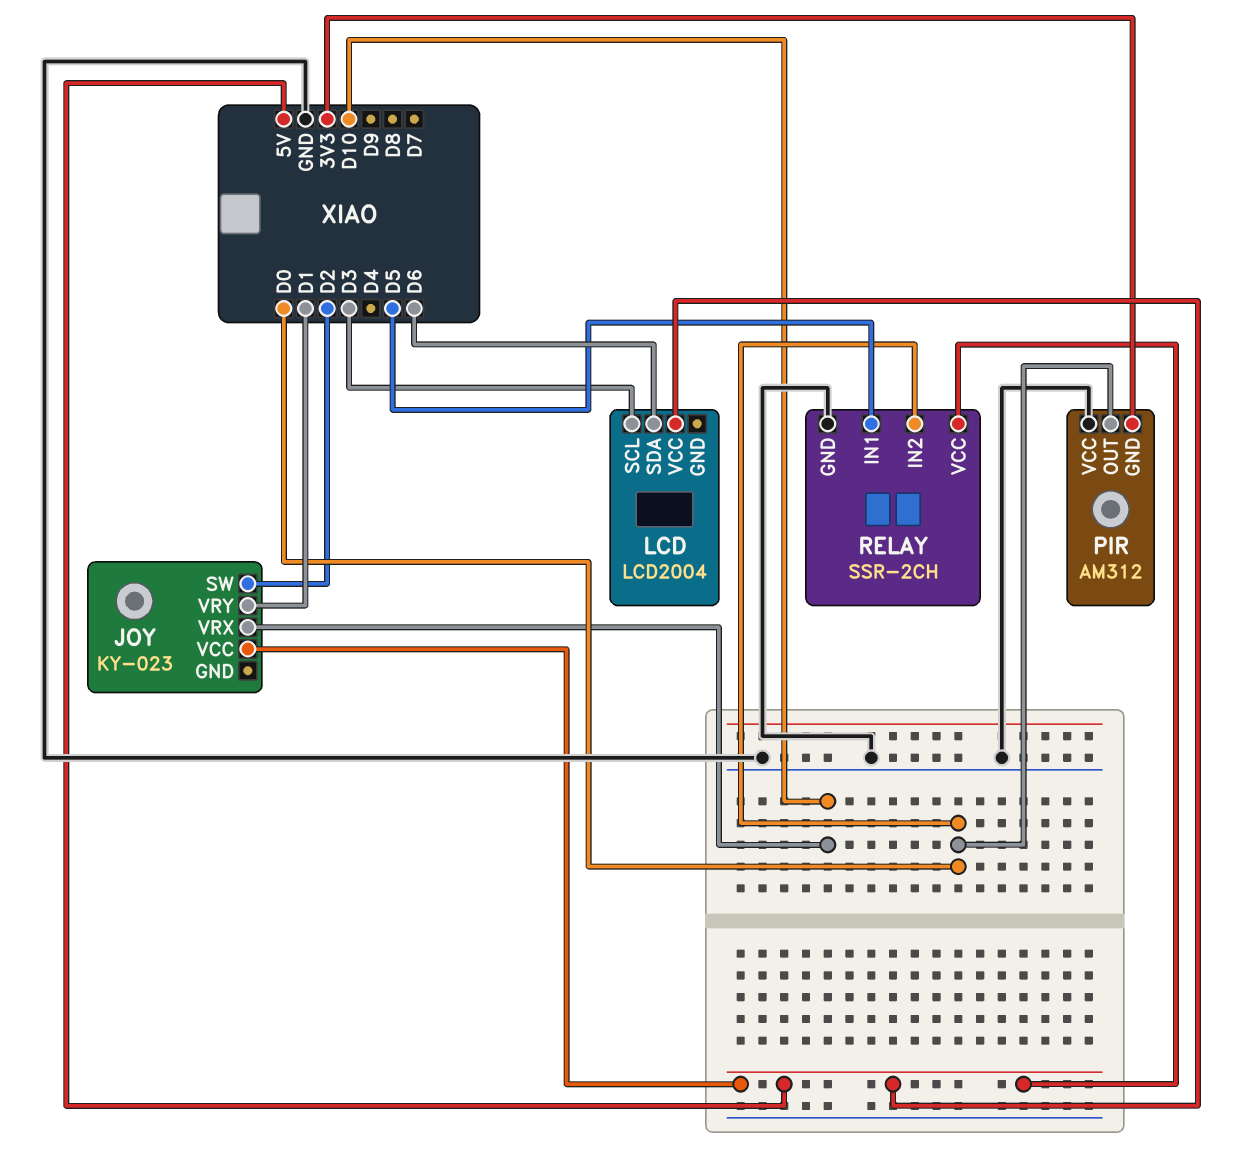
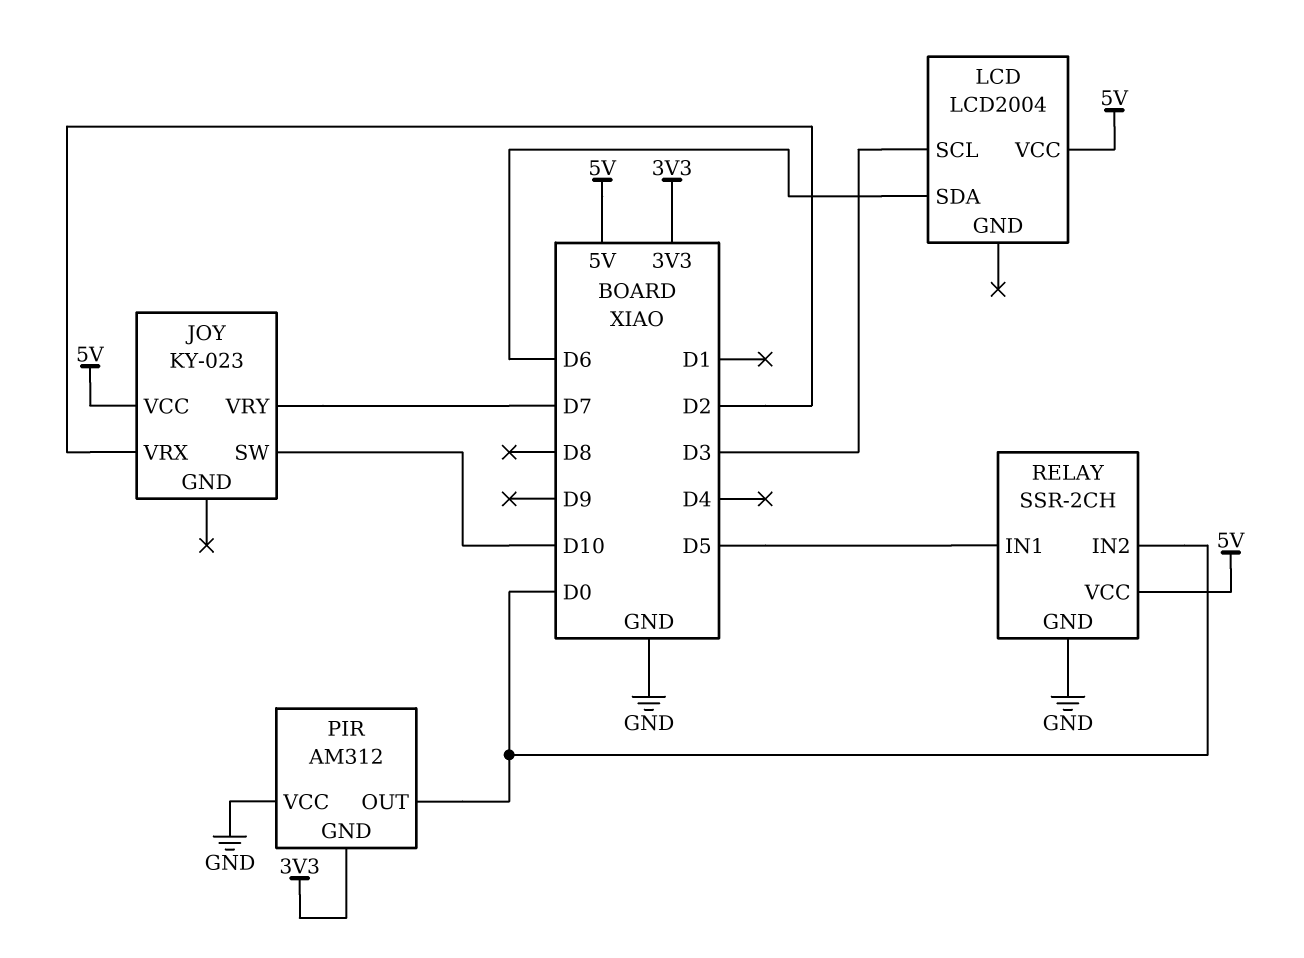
JOY pin SW: D2 -> D10
JOY pin VRX: D10 -> D2
JOY pin VRY: D1 -> D7

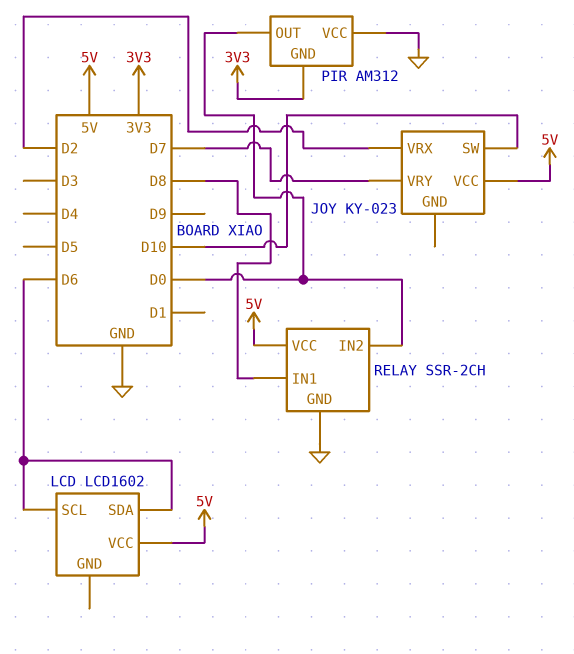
LCD: LCD2004 -> LCD1602
LCD pin SCL: D3 -> D6
RELAY pin IN1: D5 -> D8

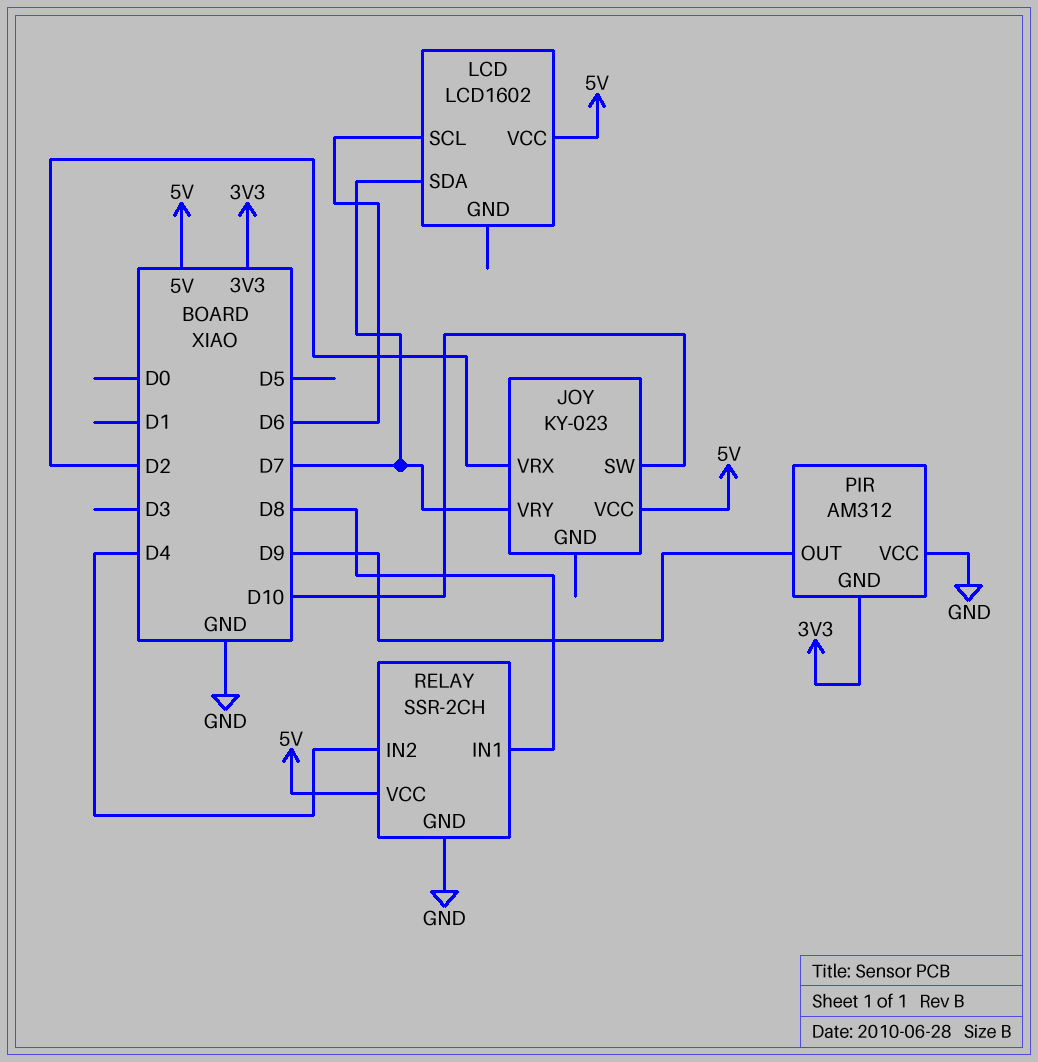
LCD pin SDA: D6 -> D7
PIR pin OUT: D0 -> D9
RELAY pin IN2: D0 -> D4

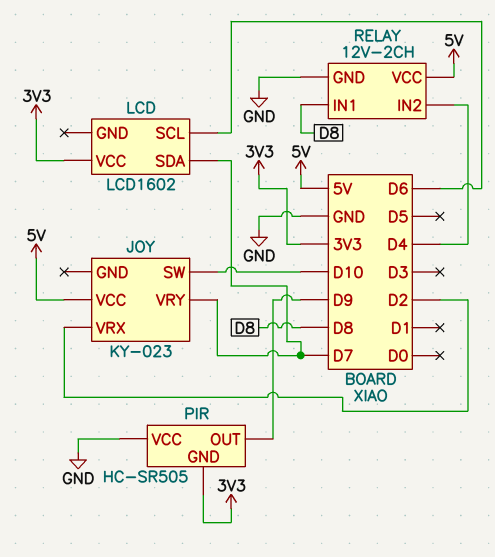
LCD pin VCC: 5V -> 3V3
PIR: AM312 -> HC-SR505
RELAY: SSR-2CH -> 12V-2CH

